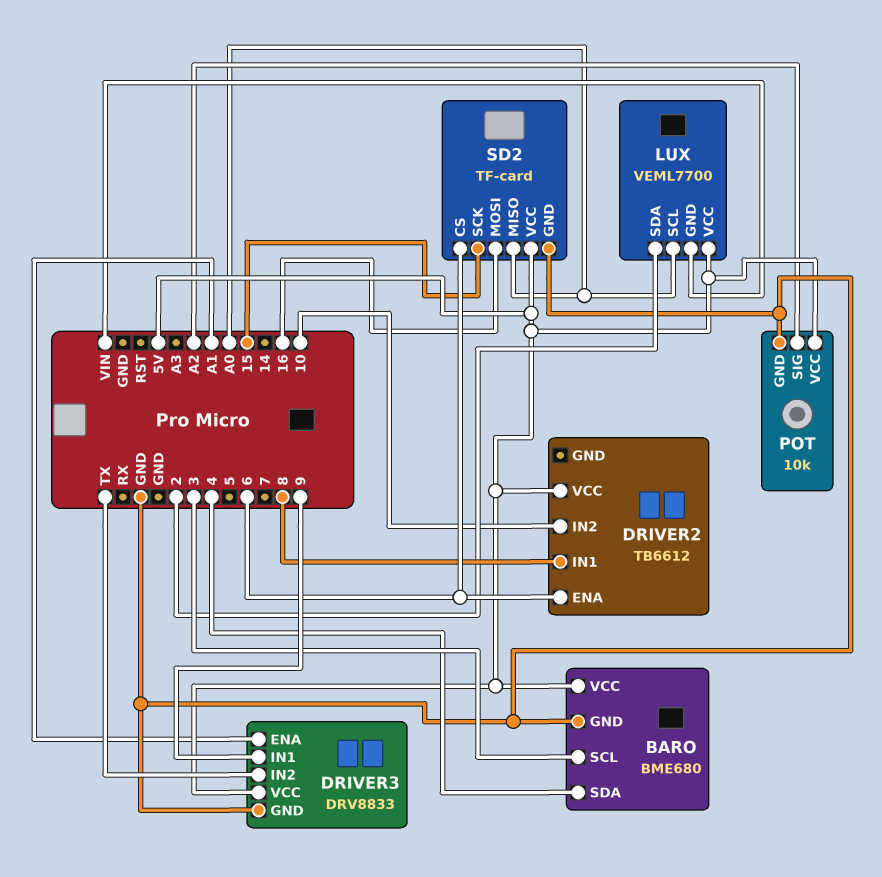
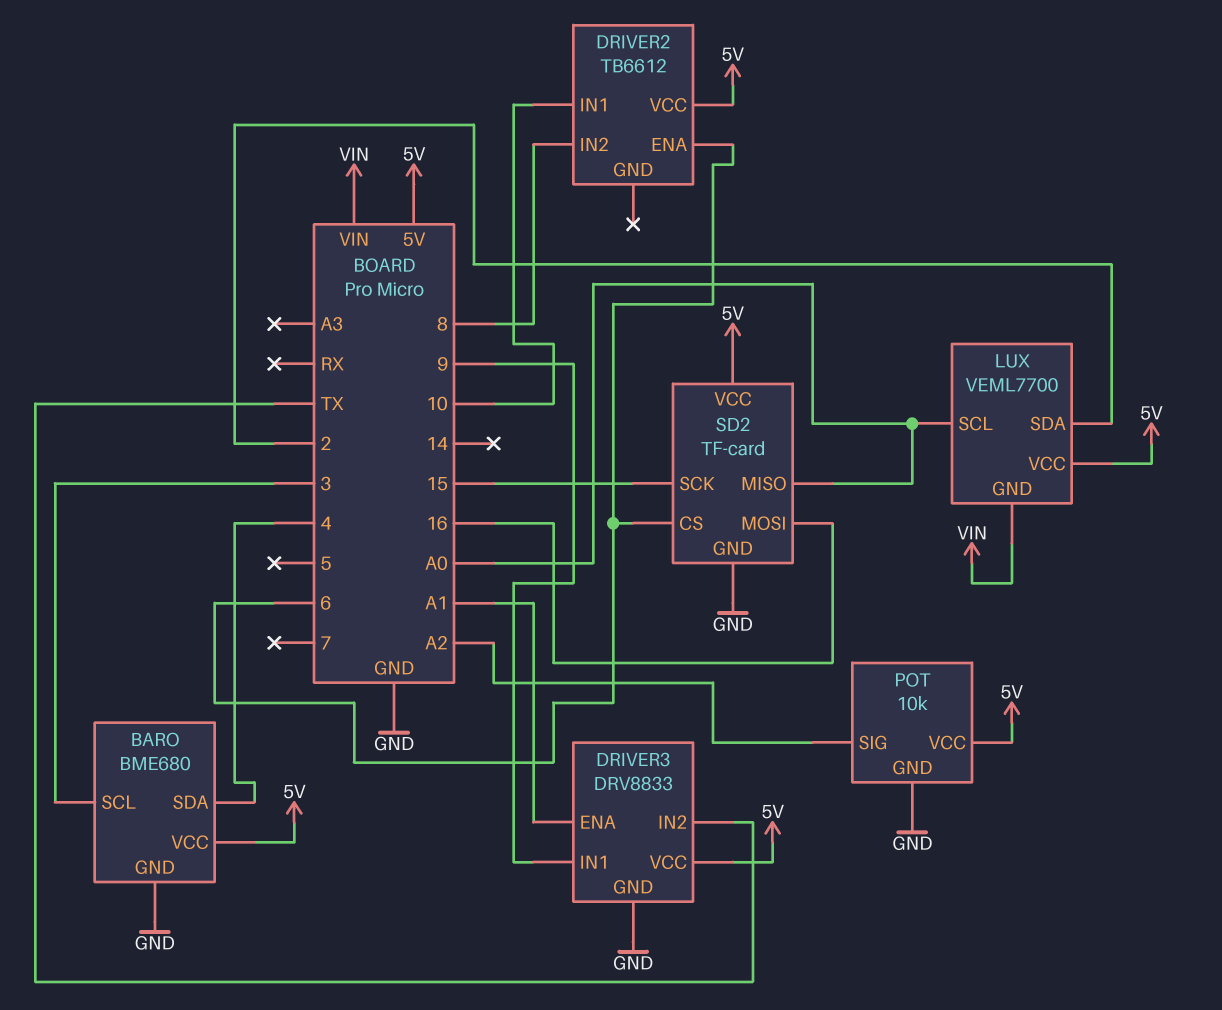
DRIVER2 pin IN1: 8 -> 10
DRIVER2 pin IN2: 10 -> 8

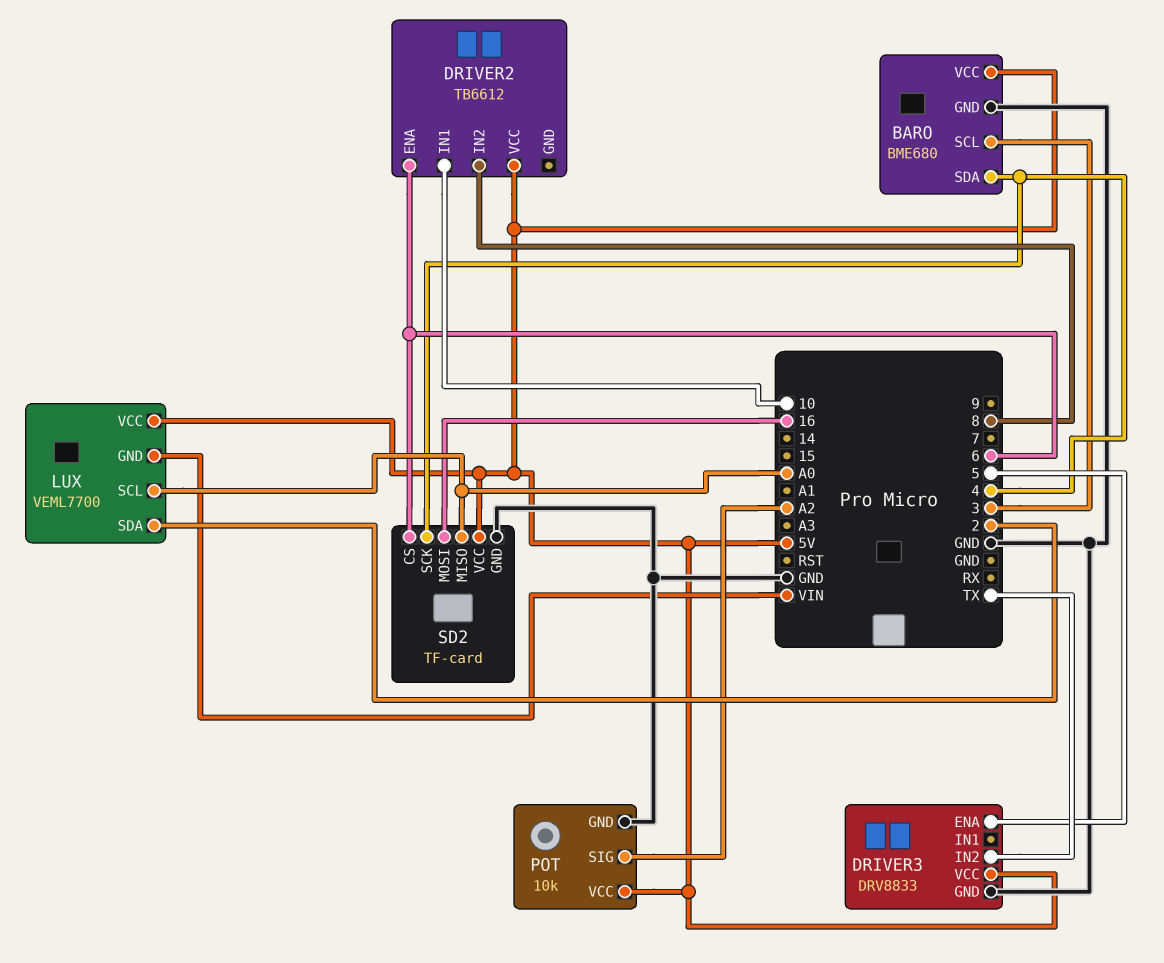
DRIVER3 pin ENA: A1 -> 5
DRIVER3 pin IN1: 9 -> none
SD2 pin SCK: 15 -> 4

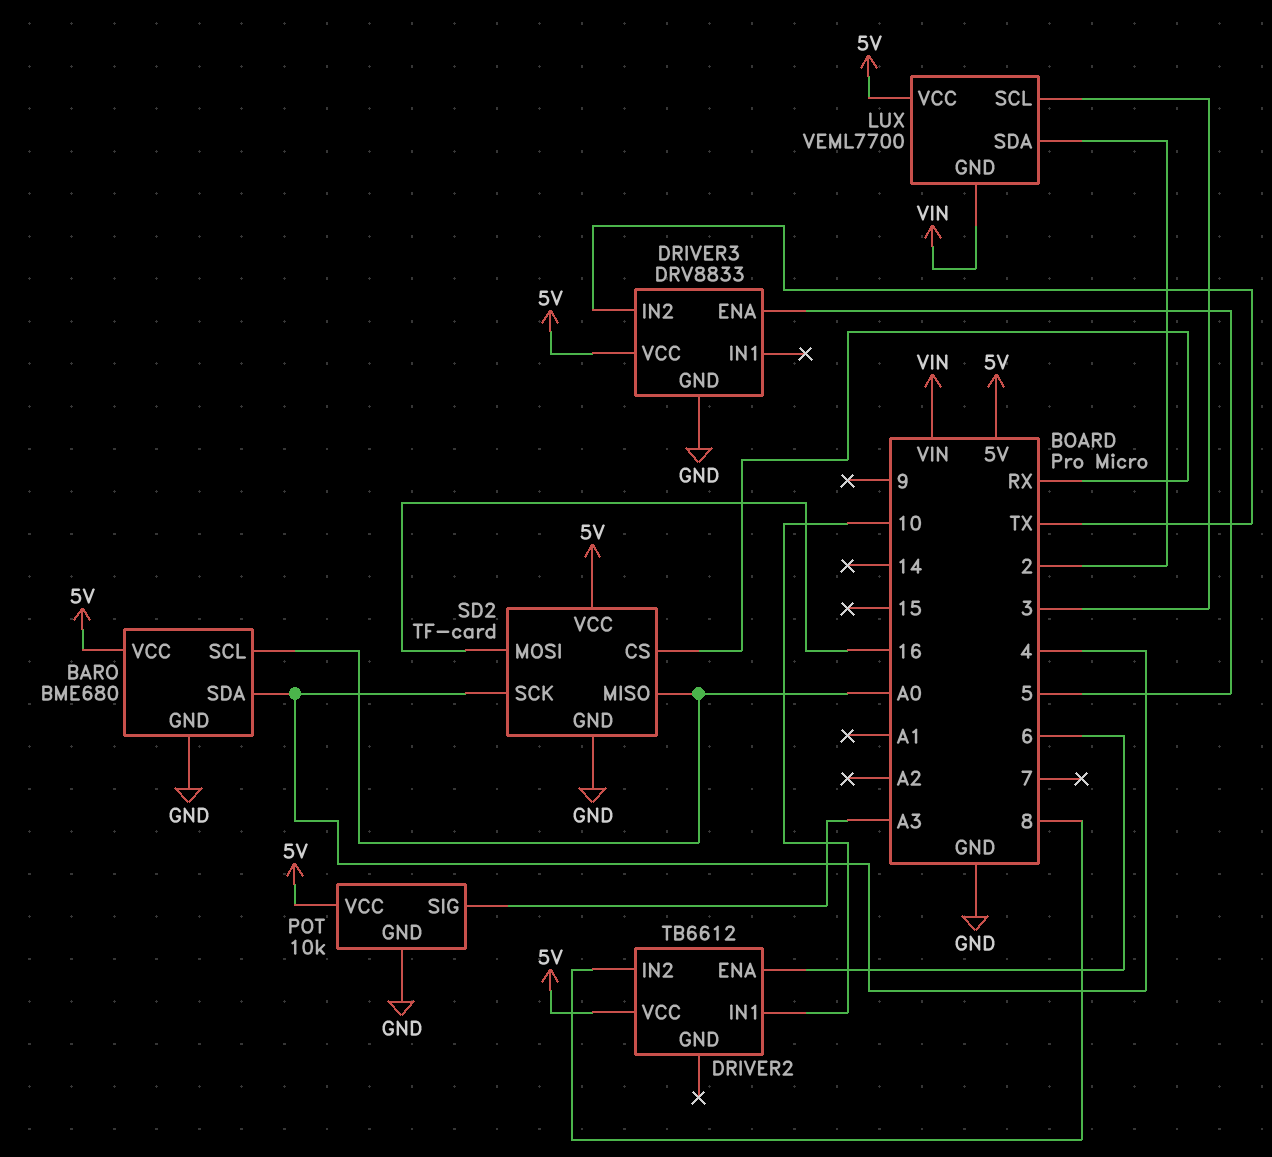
BARO pin SCL: 3 -> A0
LUX pin SCL: A0 -> 3
POT pin SIG: A2 -> A3
SD2 pin CS: 6 -> RX

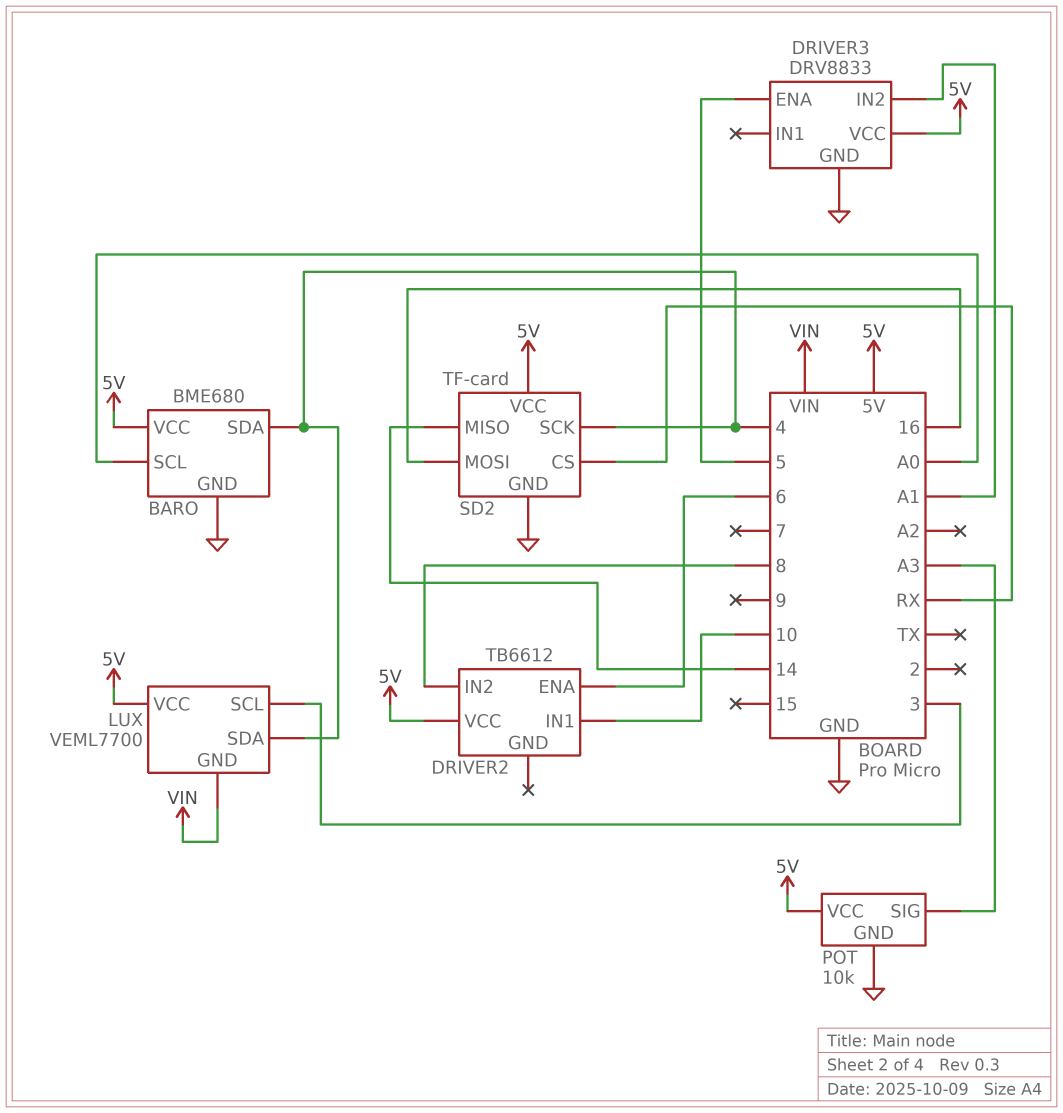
DRIVER3 pin IN2: TX -> A1
LUX pin SDA: 2 -> 4
SD2 pin MISO: A0 -> 14

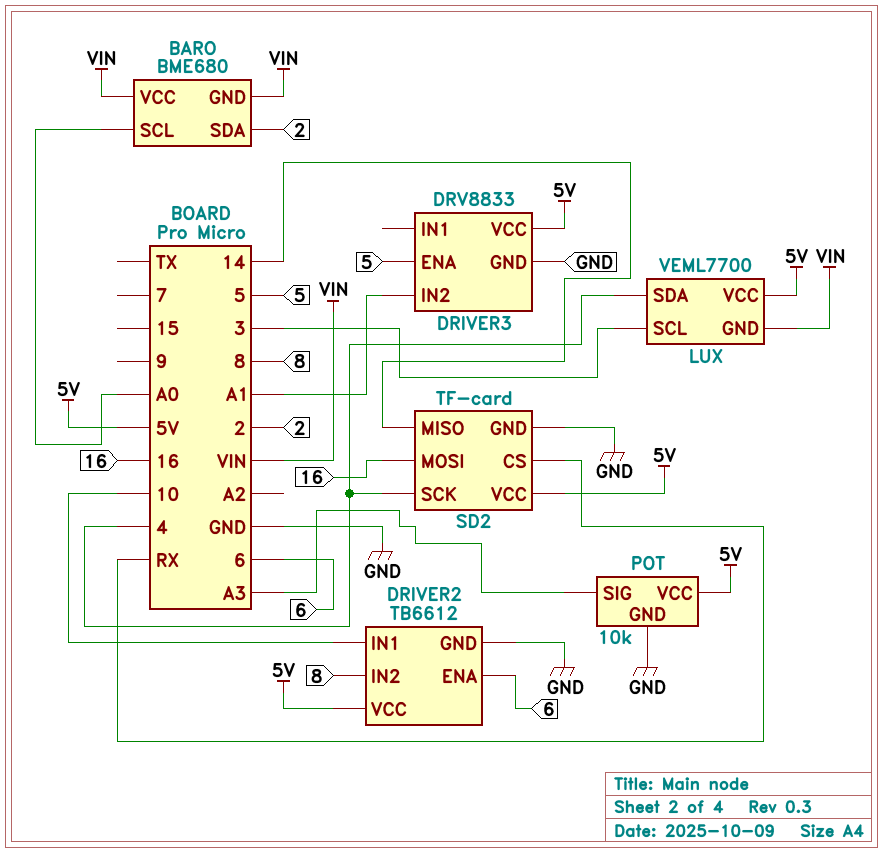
BARO pin GND: GND -> VIN
BARO pin SDA: 4 -> 2
BARO pin VCC: 5V -> VIN
DRIVER2 pin GND: none -> GND

